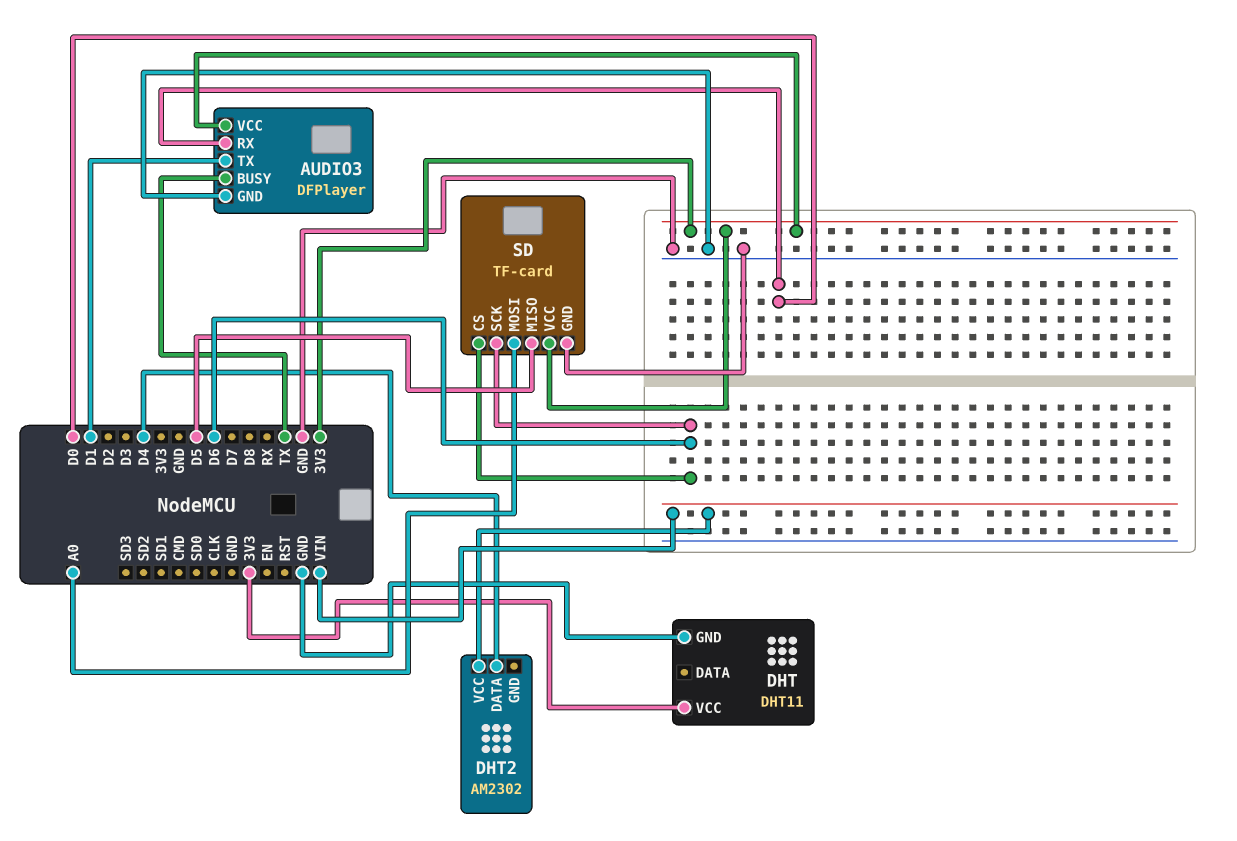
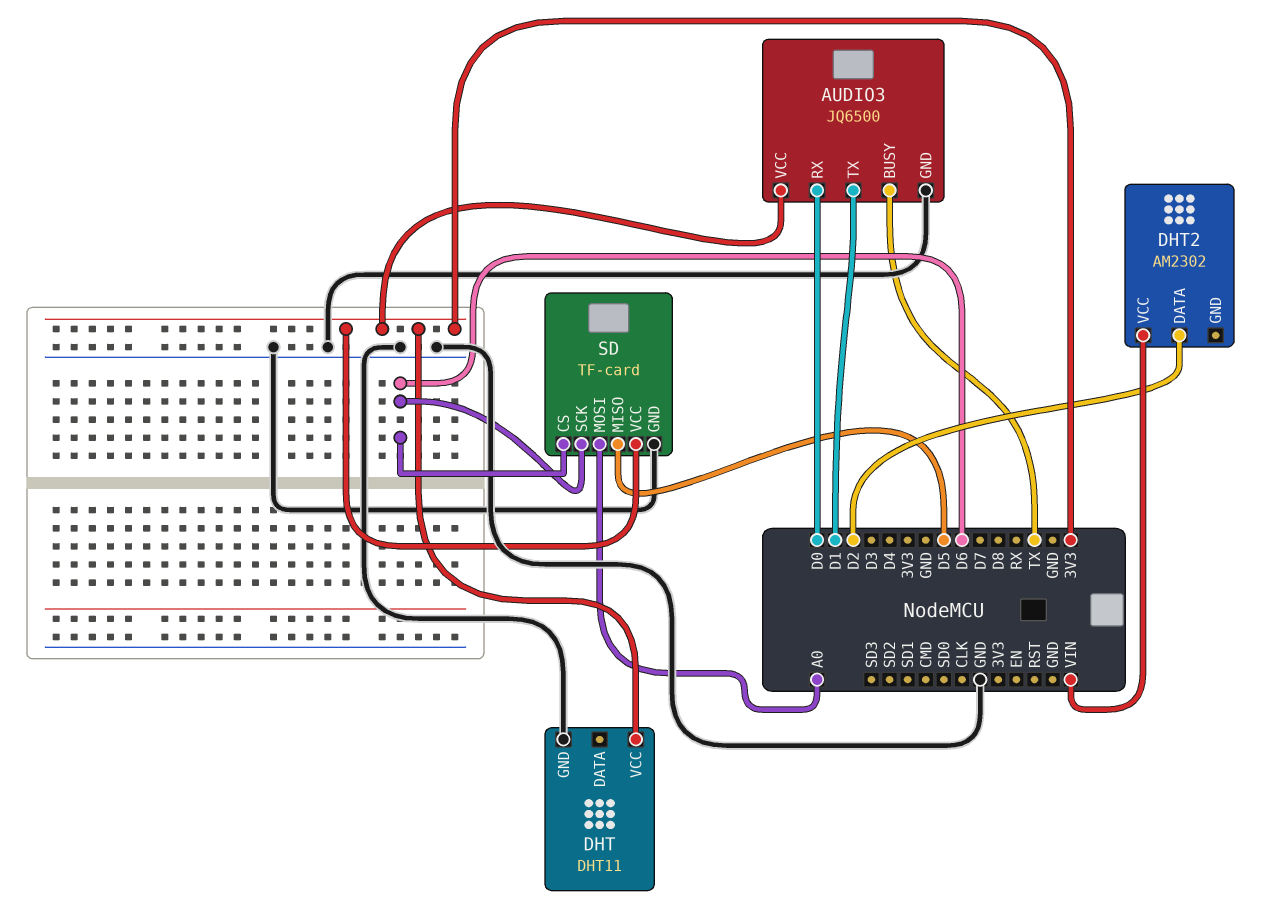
AUDIO3: DFPlayer -> JQ6500
DHT2 pin DATA: D4 -> D2

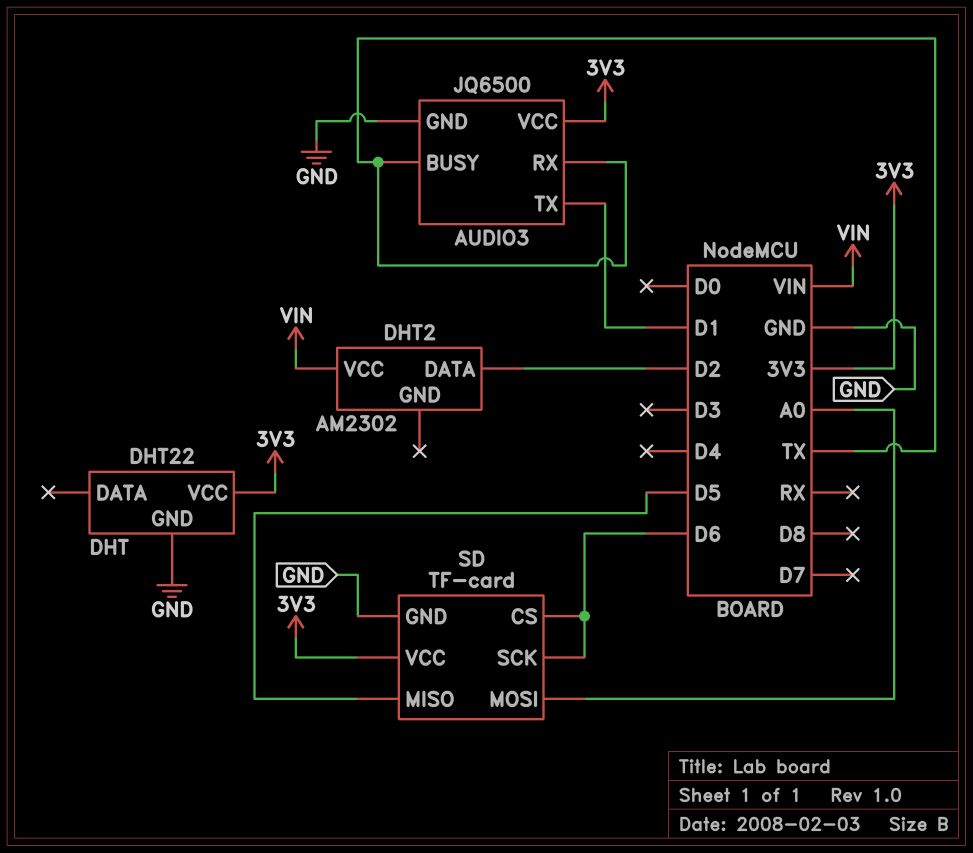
AUDIO3 pin RX: D0 -> TX
DHT: DHT11 -> DHT22

